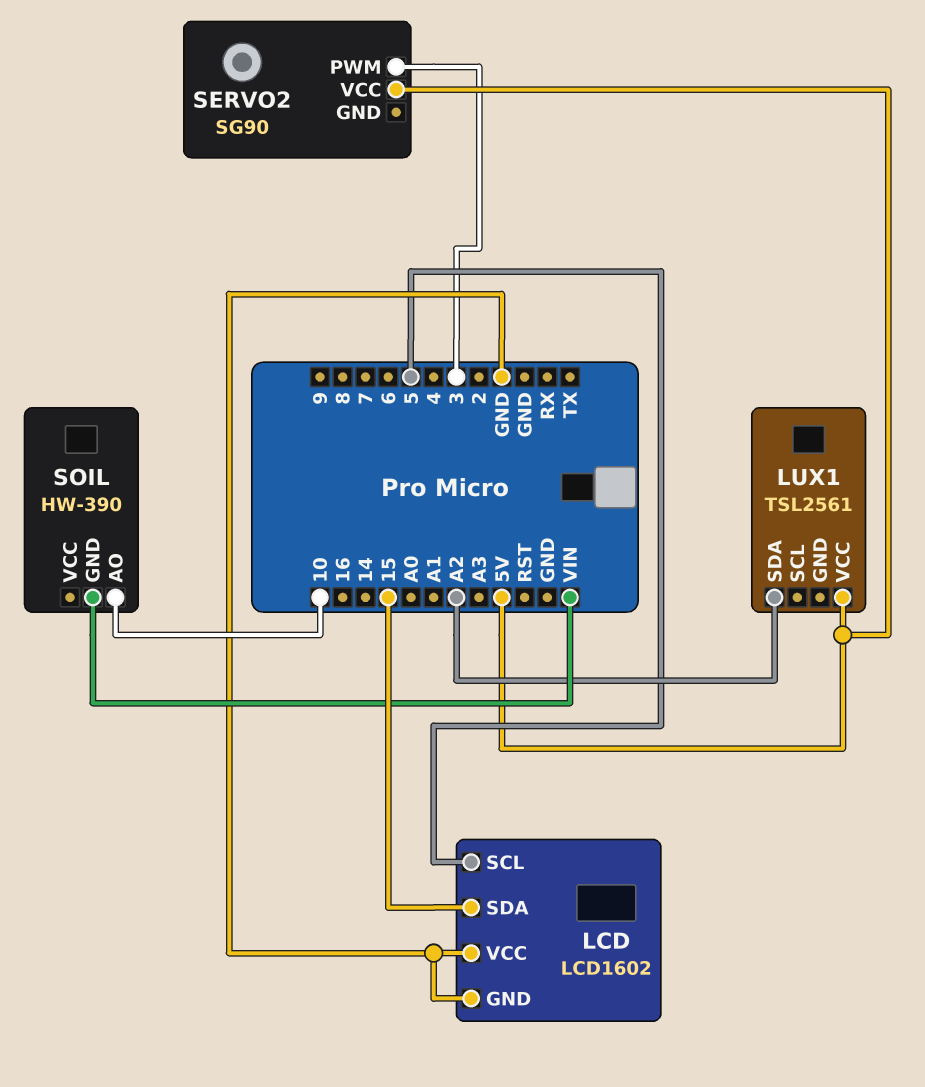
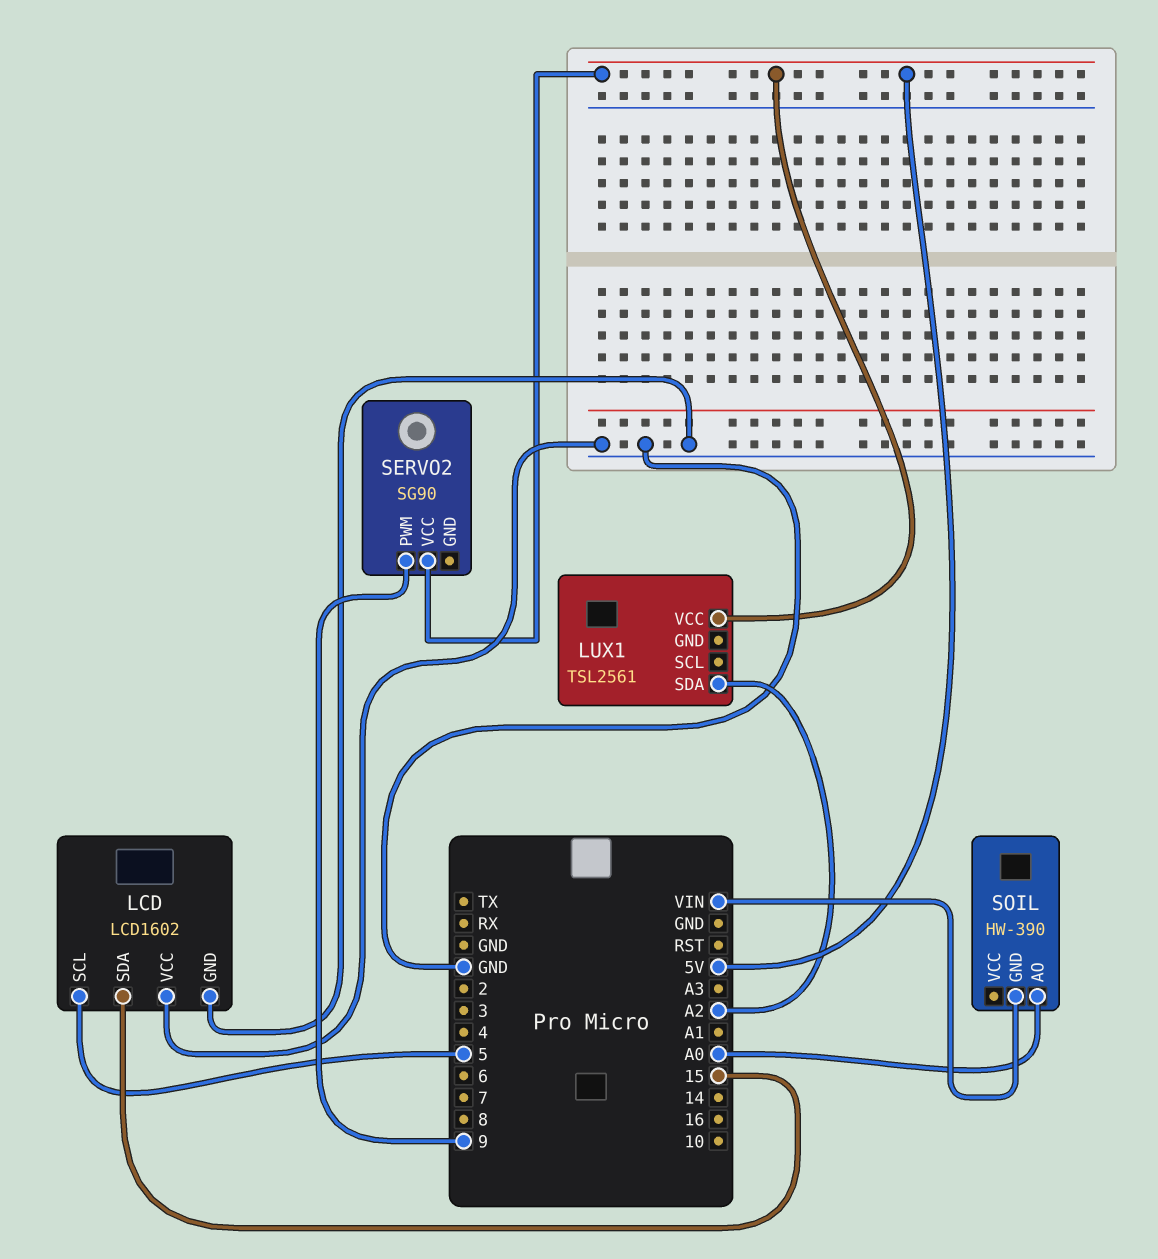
SERVO2 pin PWM: 3 -> 9
SOIL pin AO: 10 -> A0

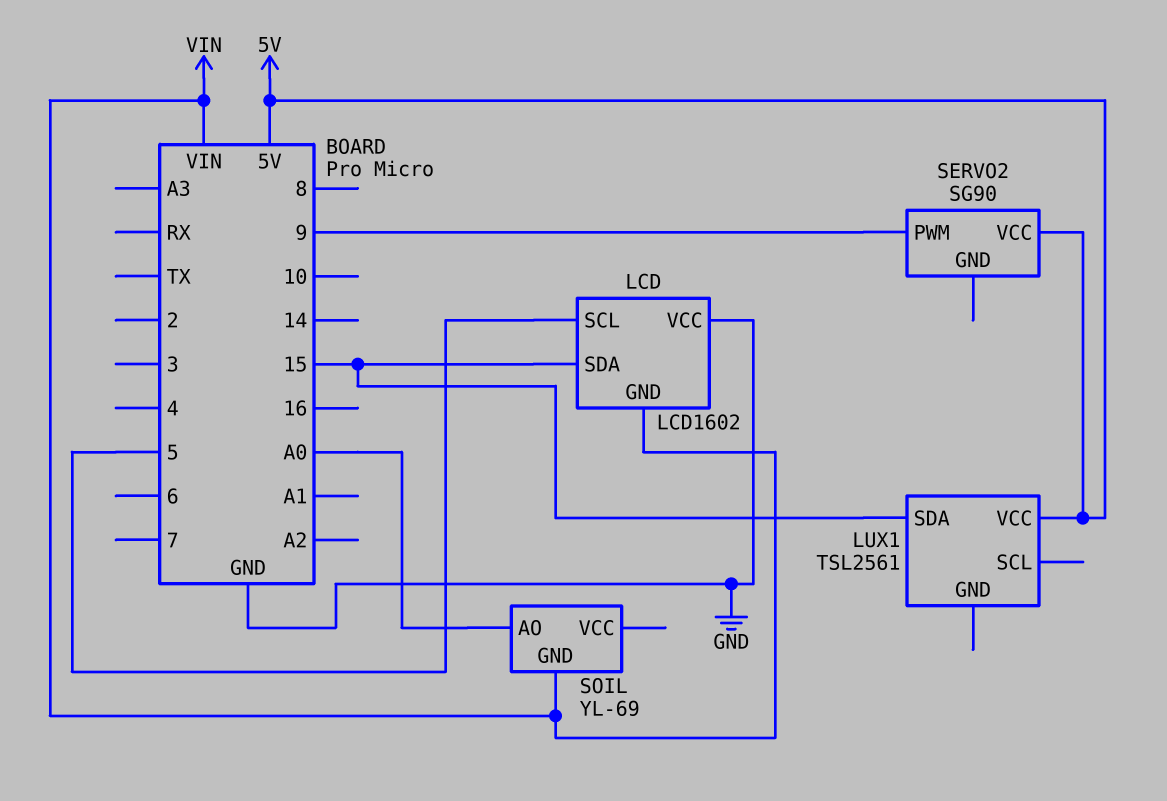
LCD pin GND: GND -> VIN
LUX1 pin SDA: A2 -> 15
SOIL: HW-390 -> YL-69

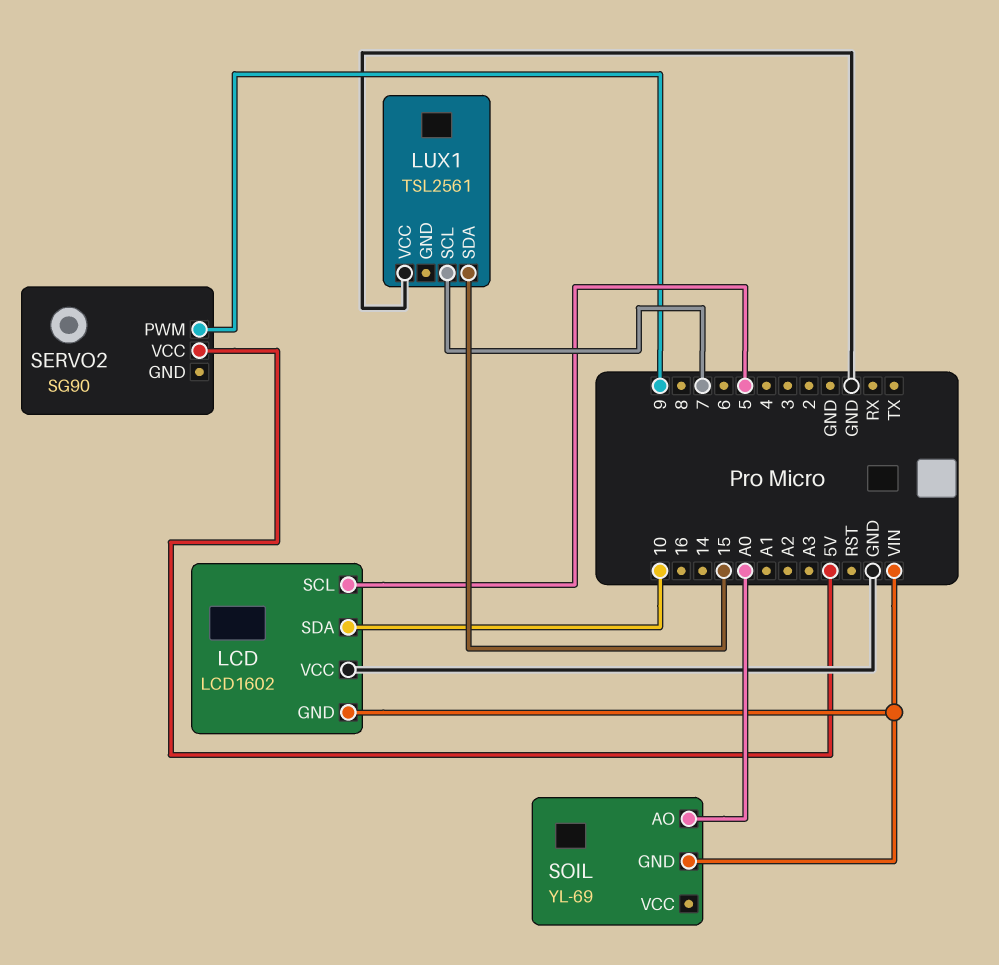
LCD pin SDA: 15 -> 10
LUX1 pin SCL: none -> 7
LUX1 pin VCC: 5V -> GND

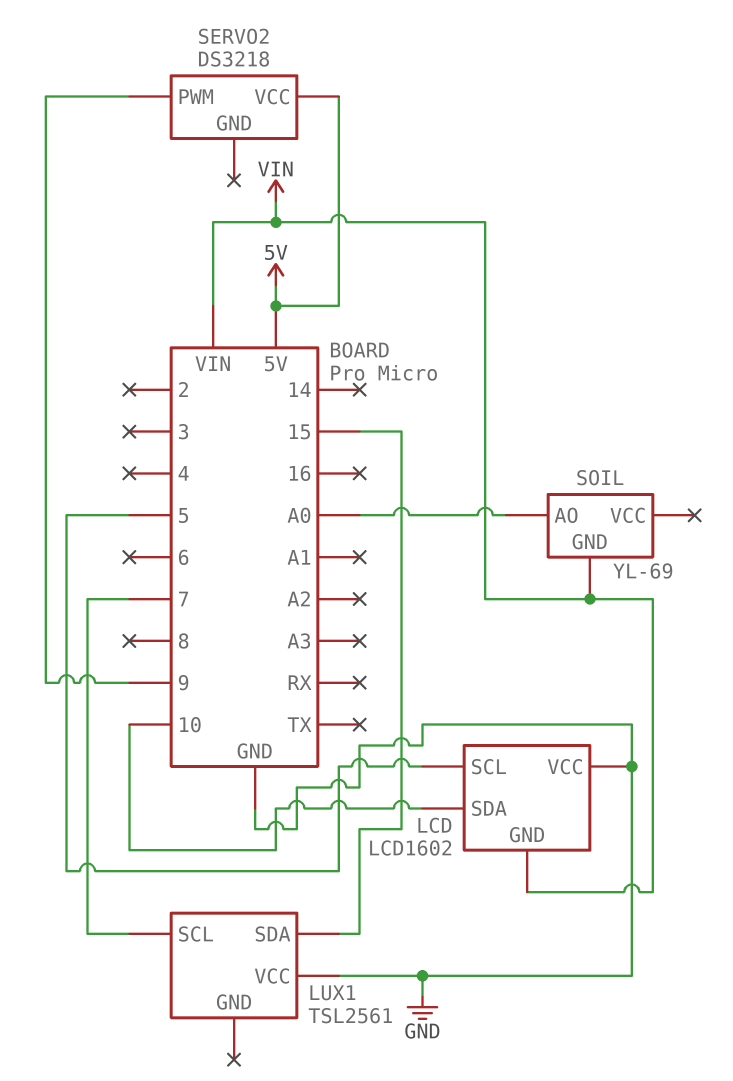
SERVO2: SG90 -> DS3218

